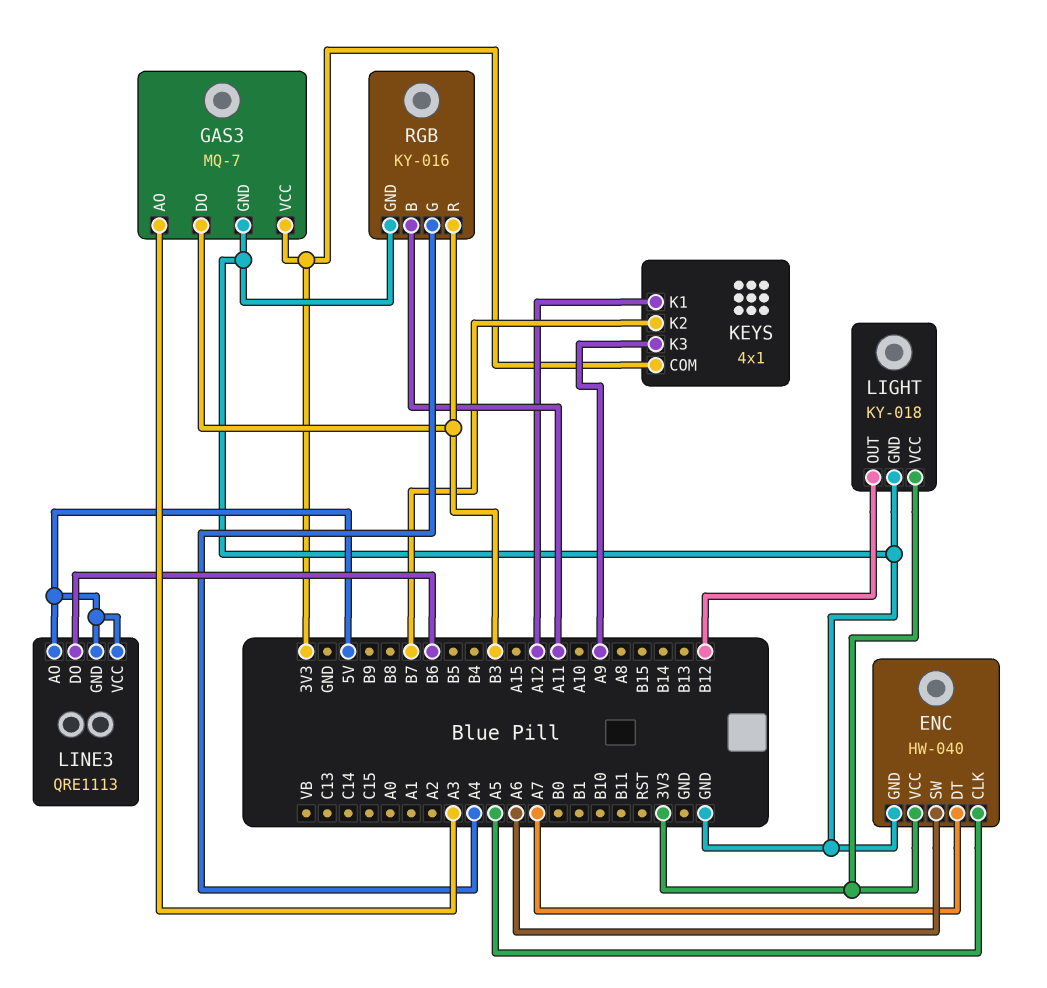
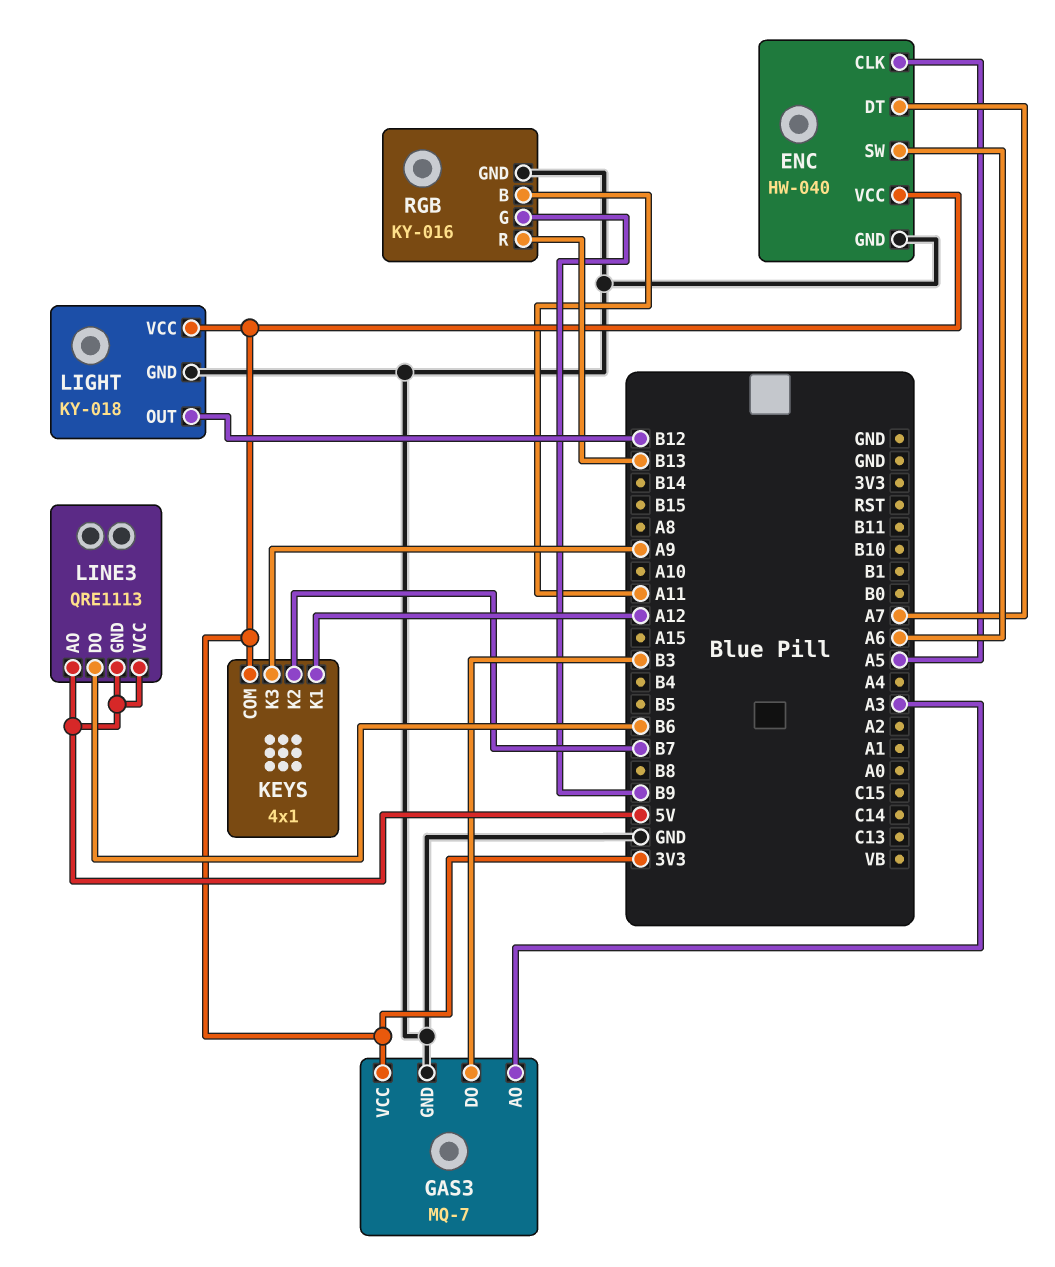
RGB pin G: A4 -> B9
RGB pin R: B3 -> B13

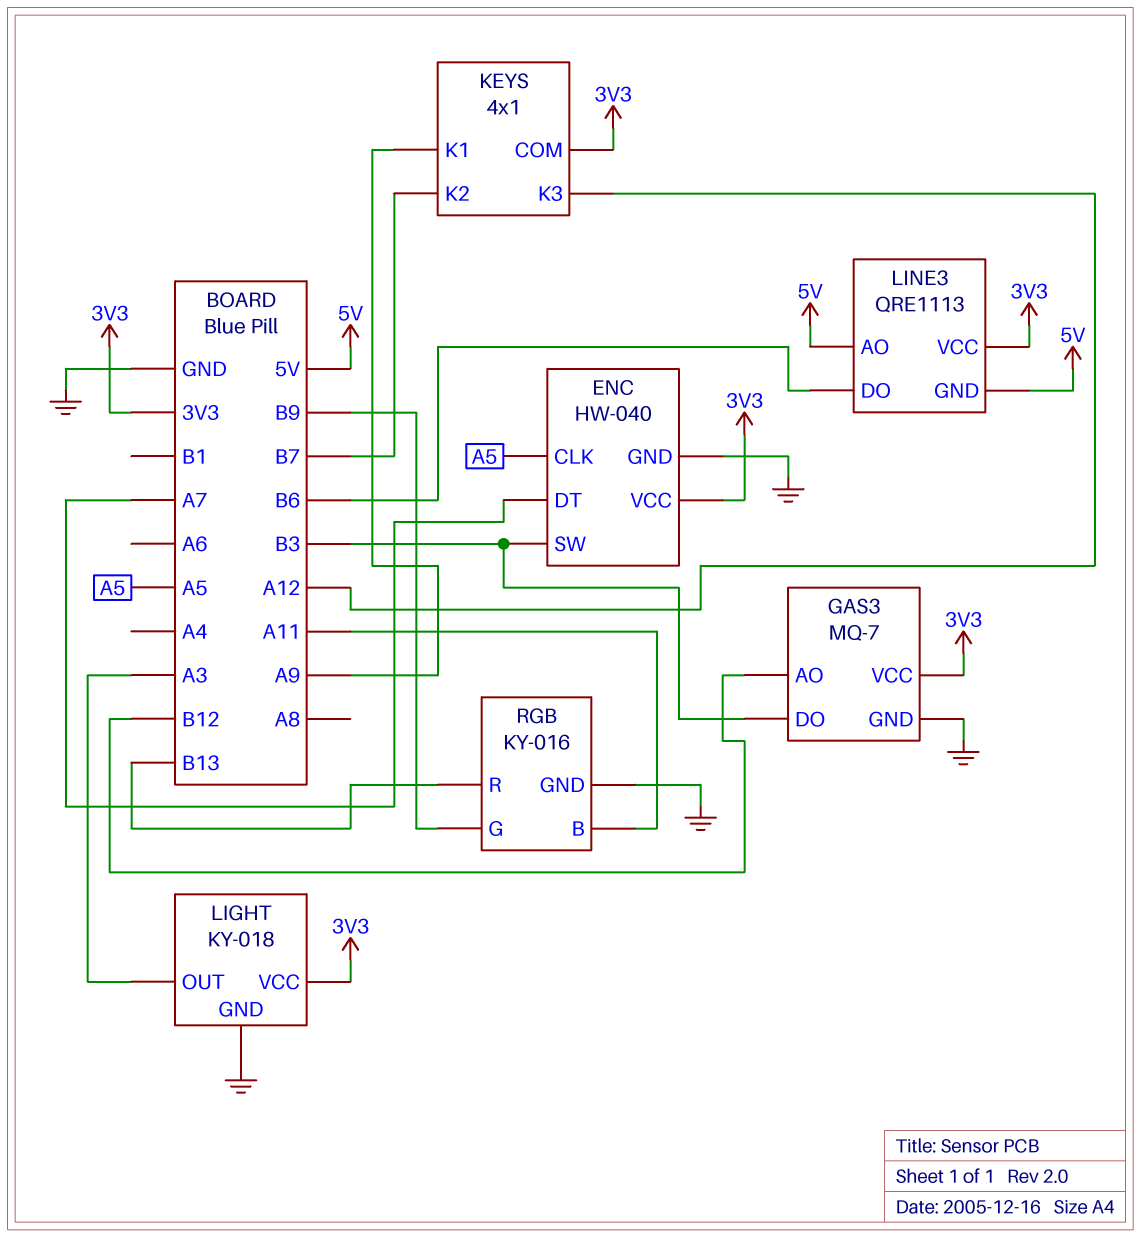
ENC pin SW: A6 -> B3
GAS3 pin AO: A3 -> B12
KEYS pin K1: A12 -> A9
KEYS pin K3: A9 -> A12
LIGHT pin OUT: B12 -> A3
LINE3 pin VCC: 5V -> 3V3

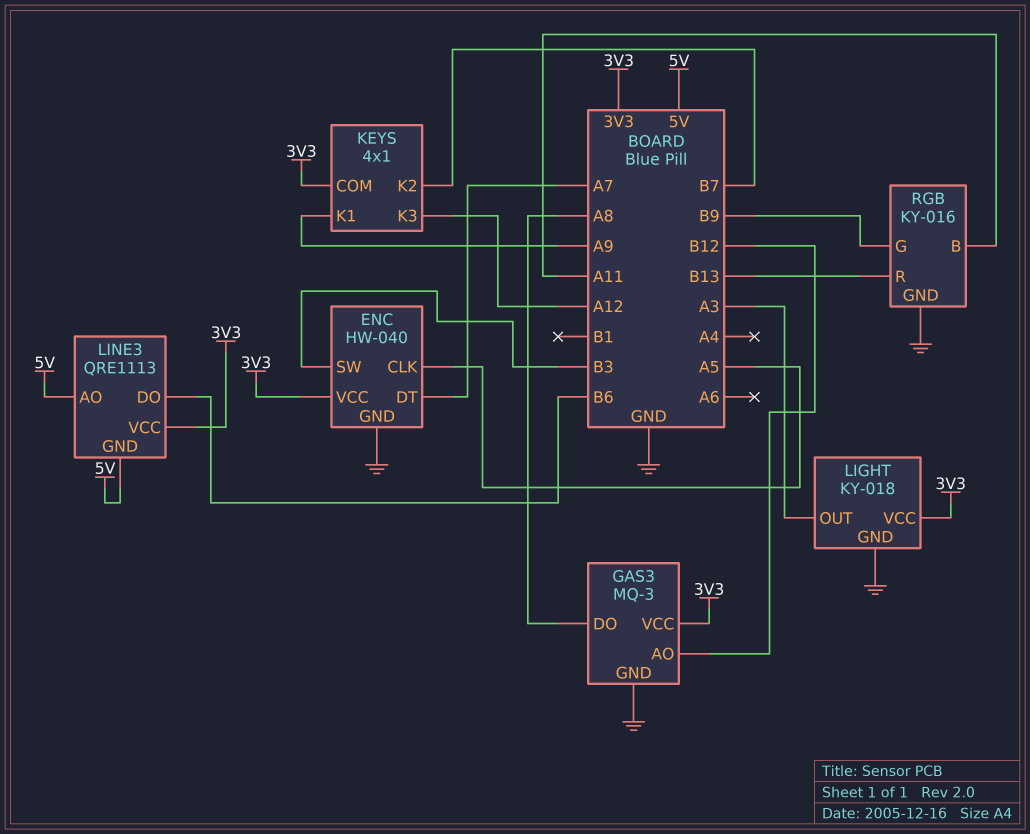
GAS3: MQ-7 -> MQ-3
GAS3 pin DO: B3 -> A8

